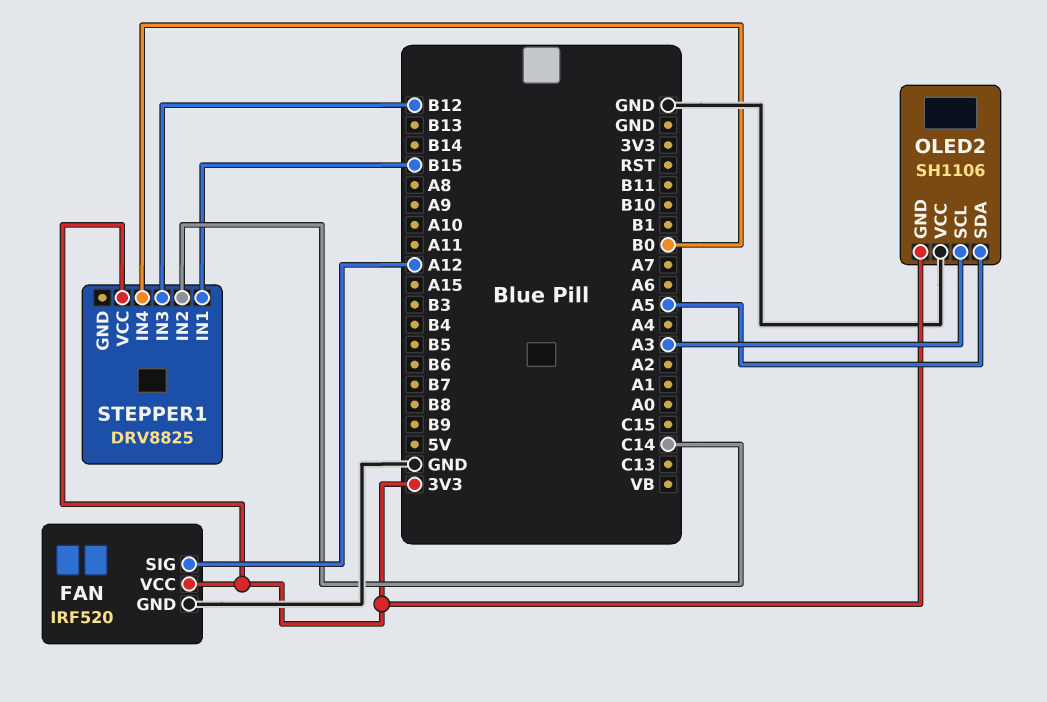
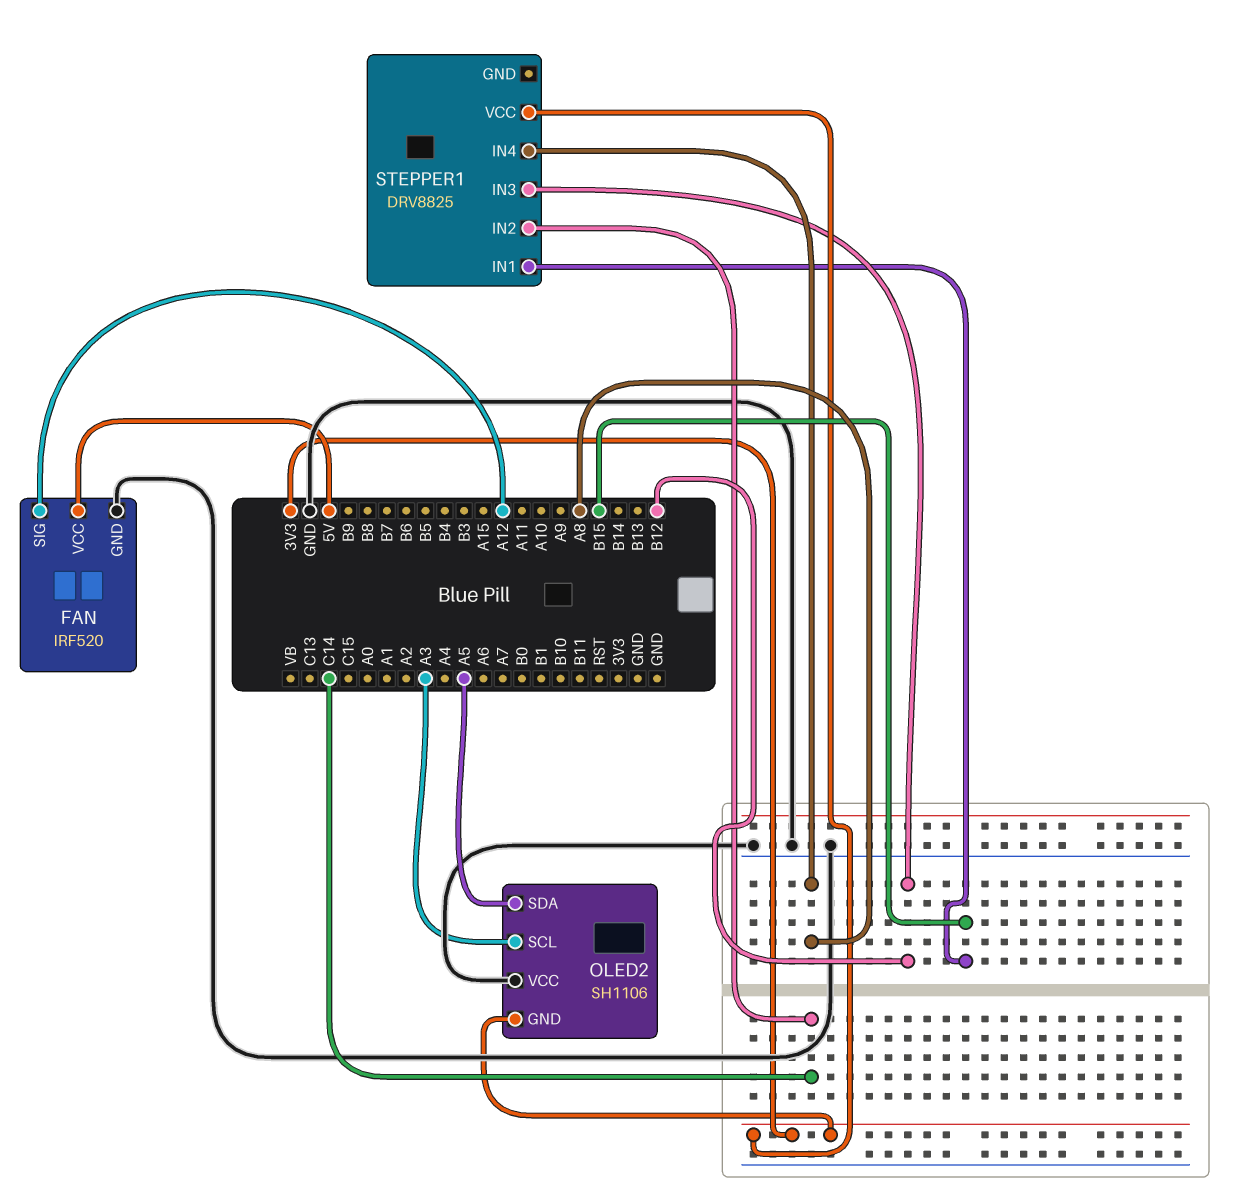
FAN pin VCC: 3V3 -> 5V
STEPPER1 pin IN4: B0 -> A8

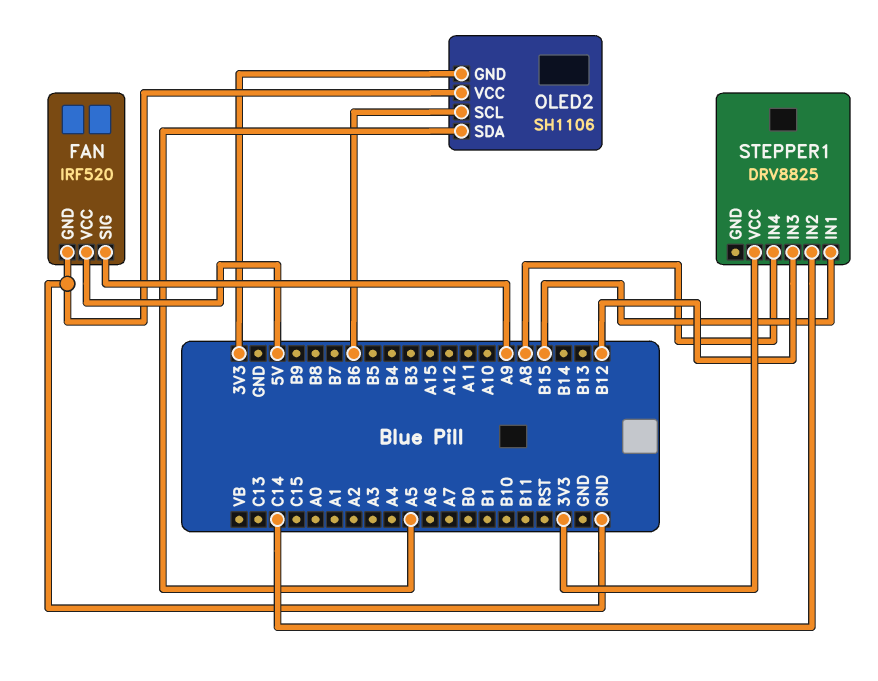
FAN pin SIG: A12 -> A9
OLED2 pin SCL: A3 -> B6

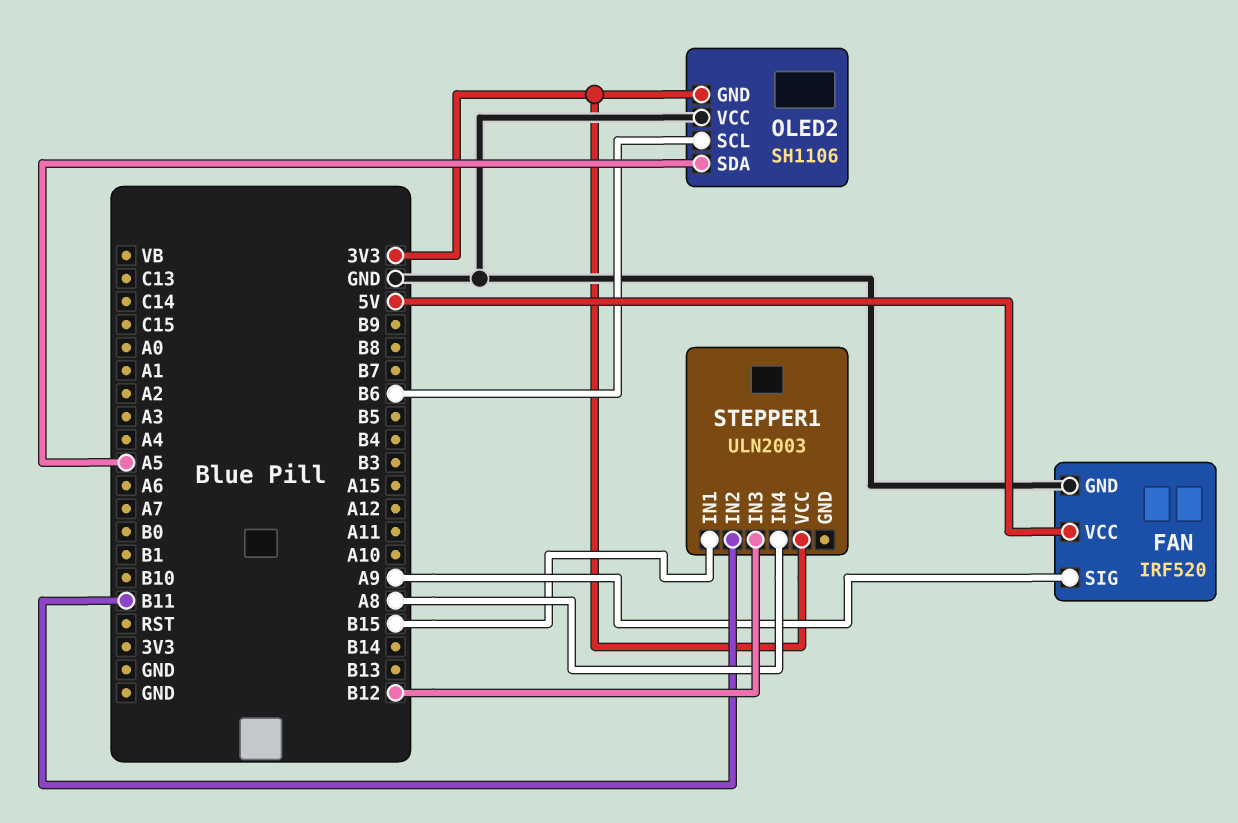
STEPPER1: DRV8825 -> ULN2003
STEPPER1 pin IN2: C14 -> B11

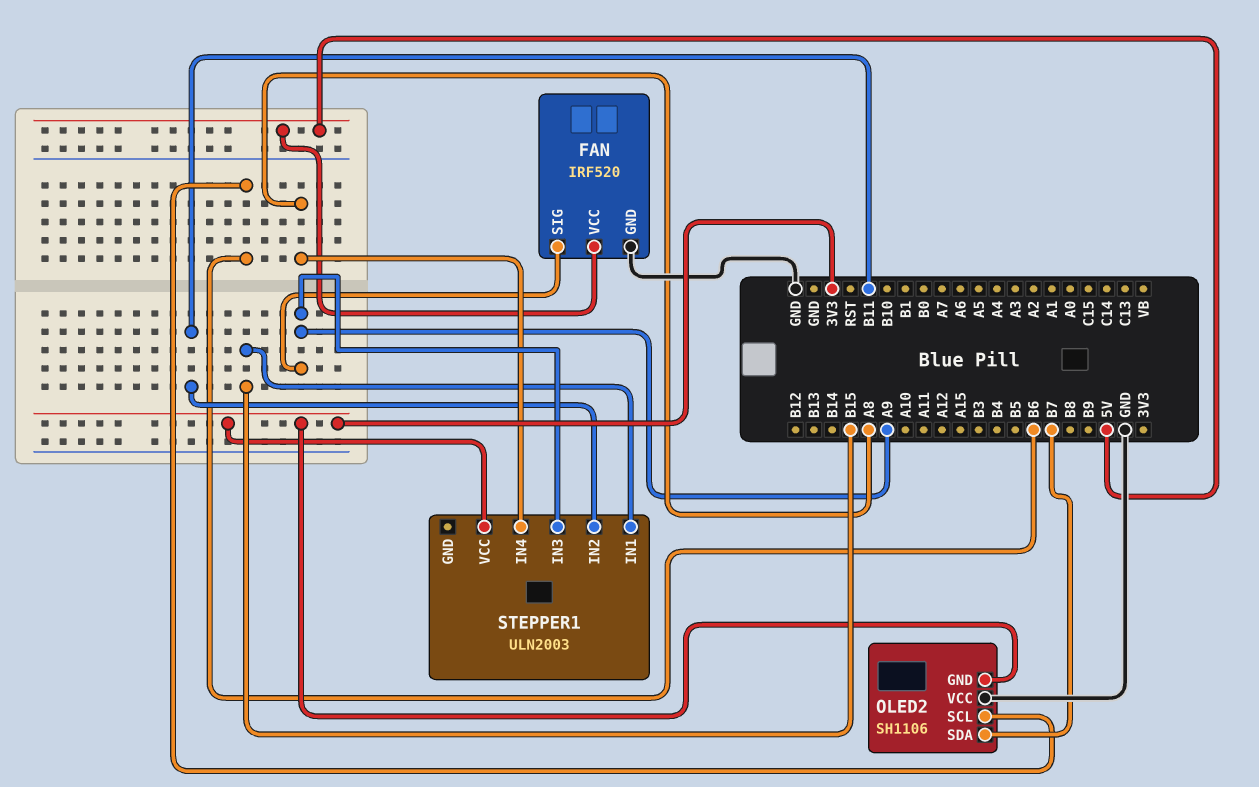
OLED2 pin SDA: A5 -> B7
STEPPER1 pin IN3: B12 -> A9

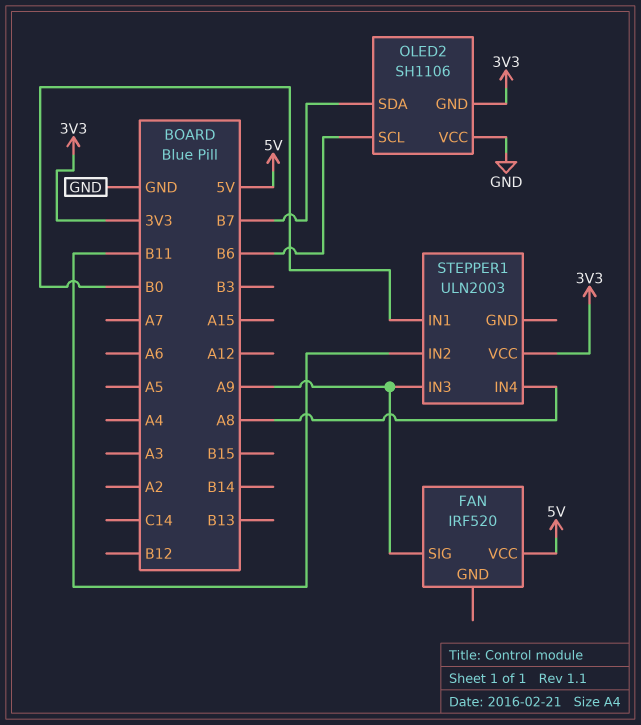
FAN pin GND: GND -> none
STEPPER1 pin IN1: B15 -> B0

